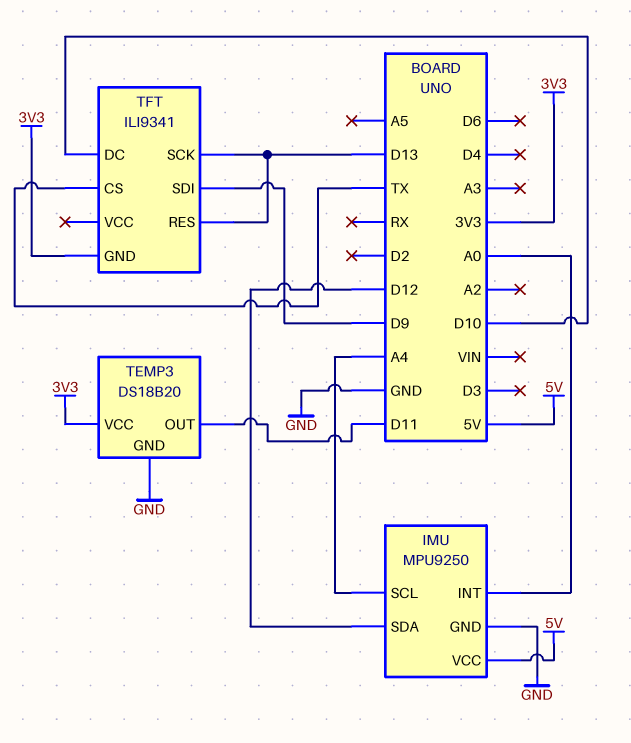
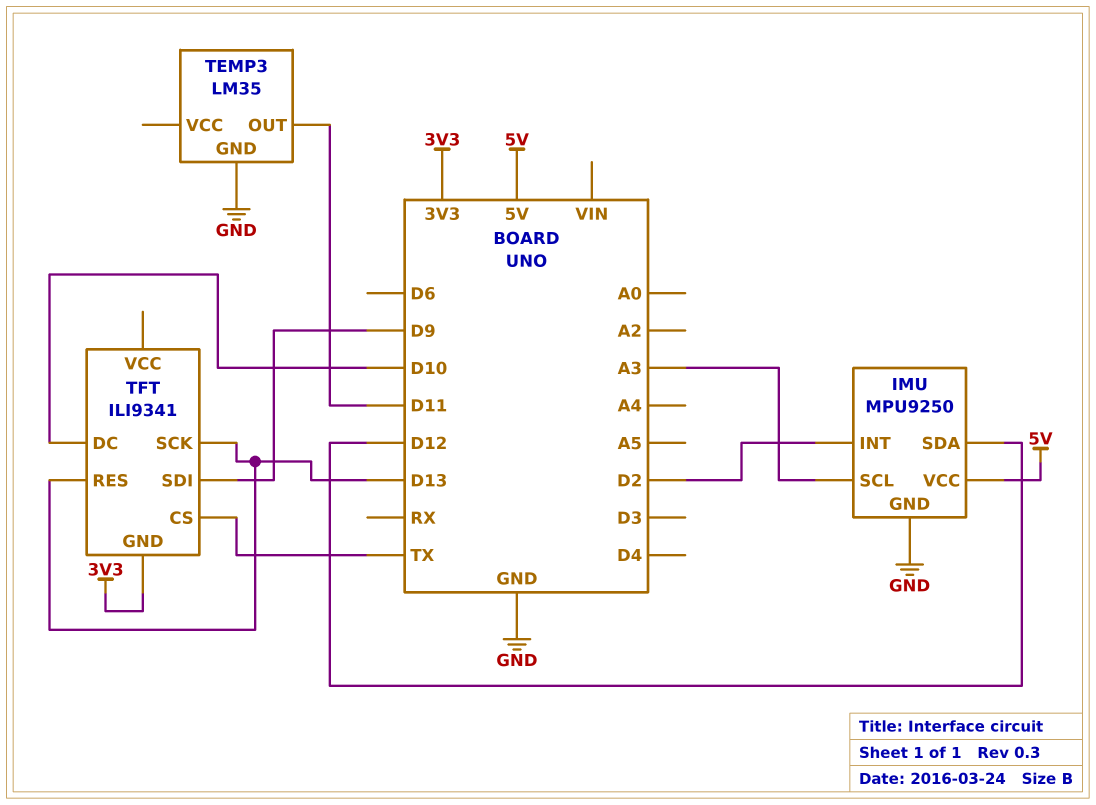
IMU pin INT: A0 -> D2
IMU pin SCL: A4 -> A3
TEMP3: DS18B20 -> LM35
TEMP3 pin VCC: 3V3 -> none

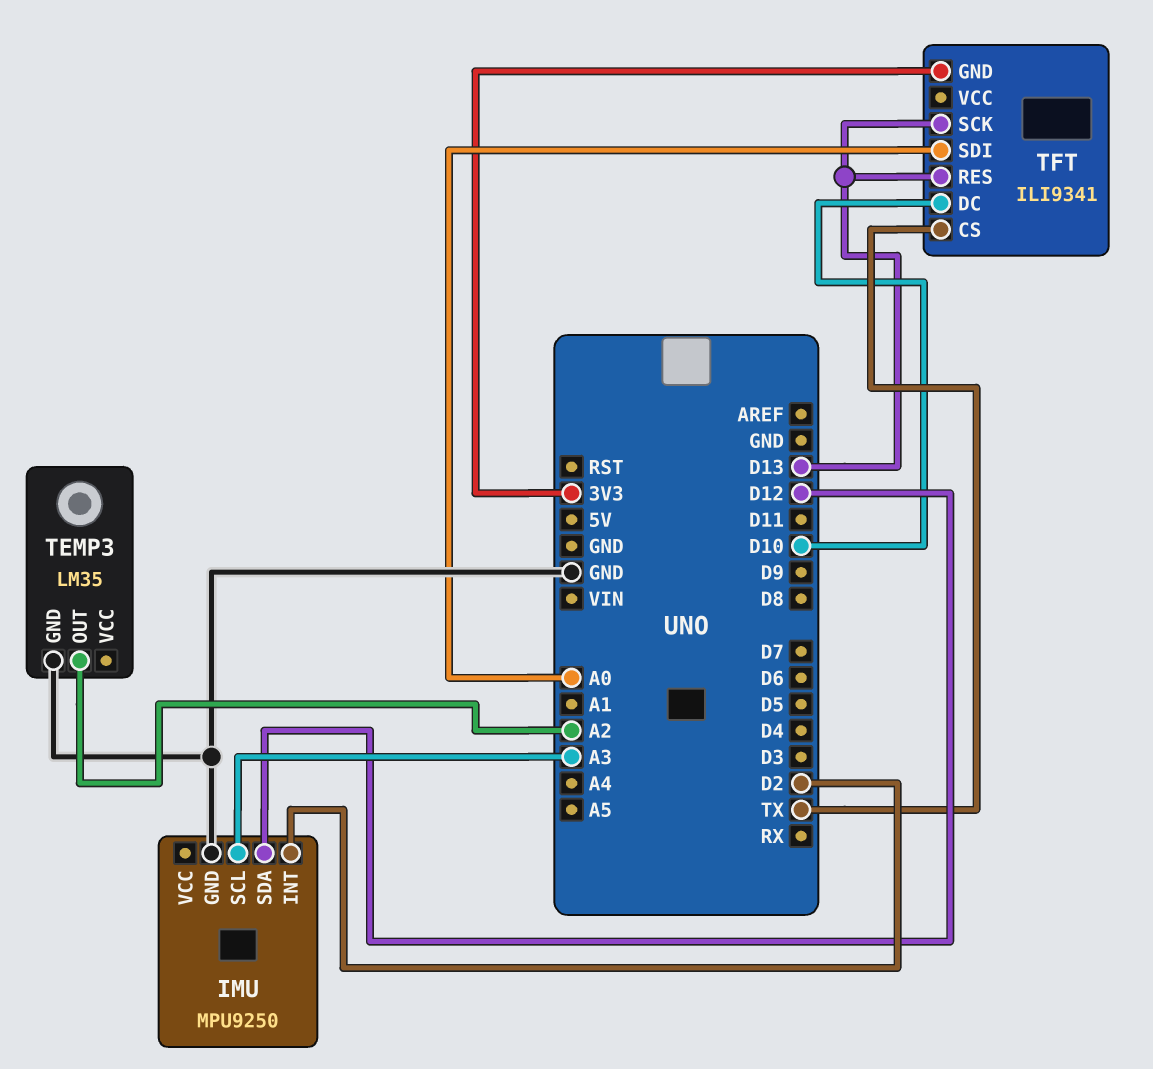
IMU pin VCC: 5V -> none
TEMP3 pin OUT: D11 -> A2
TFT pin SDI: D9 -> A0

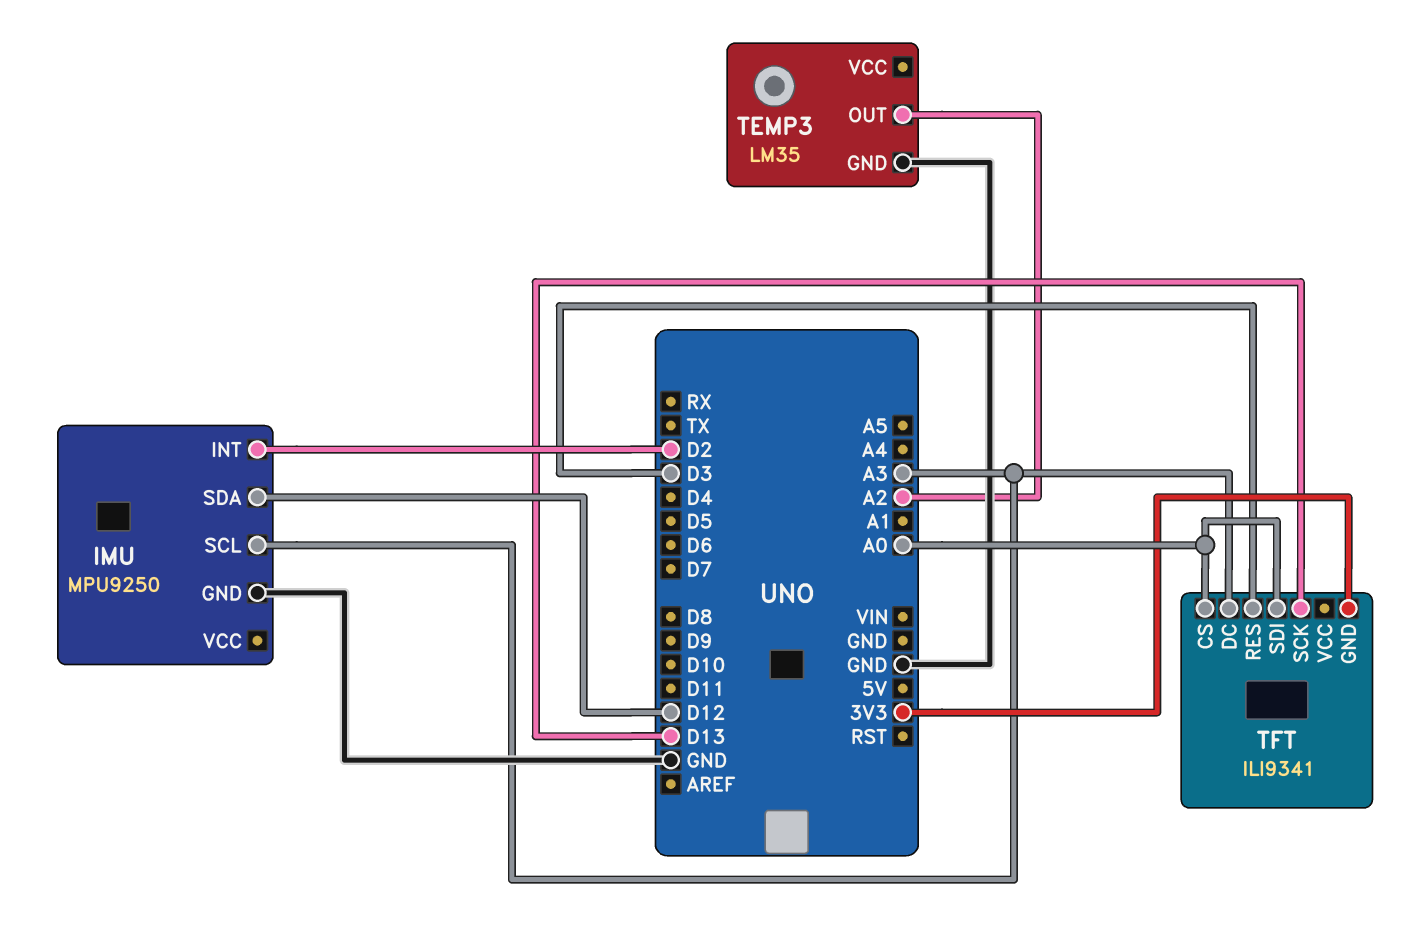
TFT pin CS: TX -> A0
TFT pin DC: D10 -> A3
TFT pin RES: D13 -> D3

